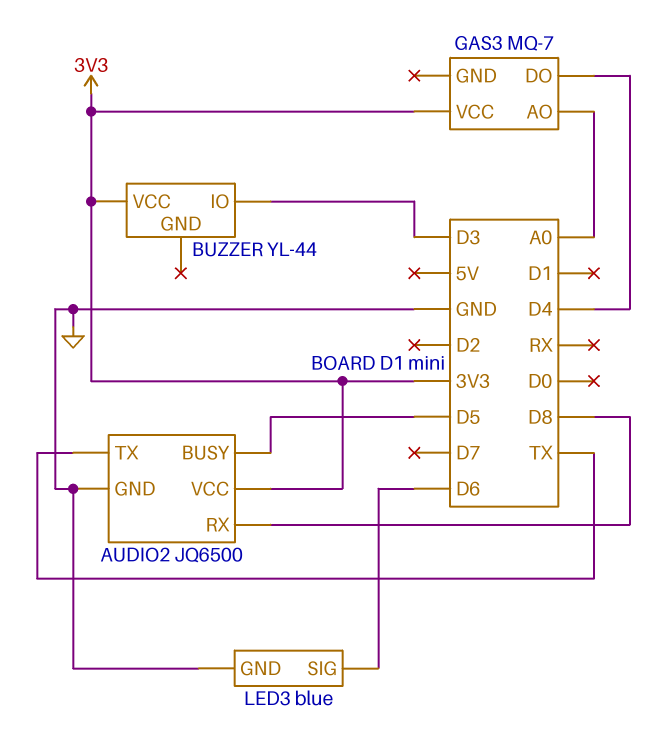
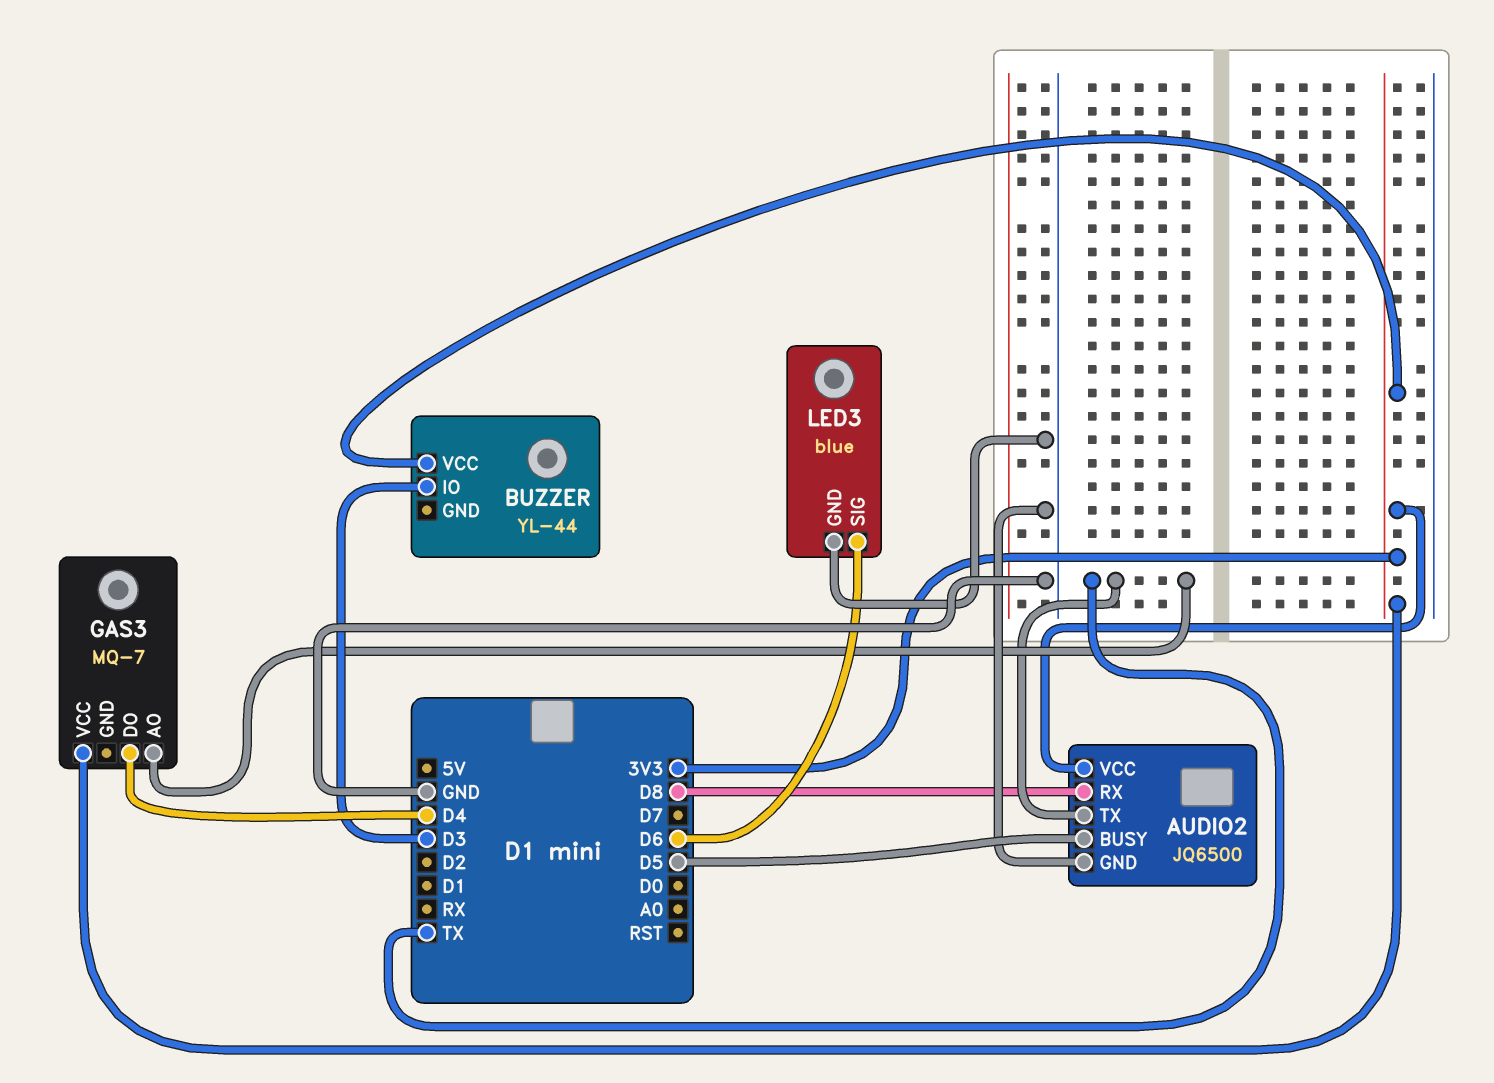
GAS3 pin AO: A0 -> TX

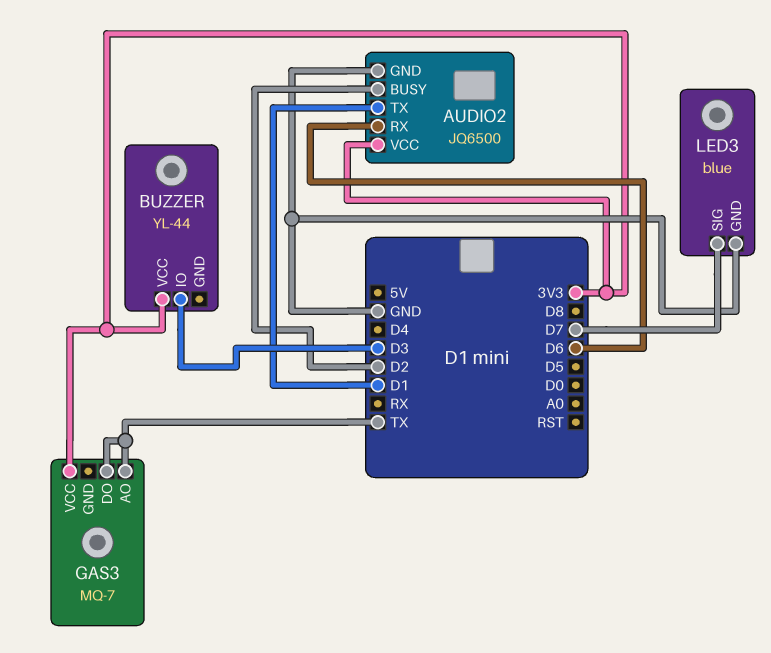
AUDIO2 pin BUSY: D5 -> D2
AUDIO2 pin RX: D8 -> D6
AUDIO2 pin TX: TX -> D1
GAS3 pin DO: D4 -> TX
LED3 pin SIG: D6 -> D7

